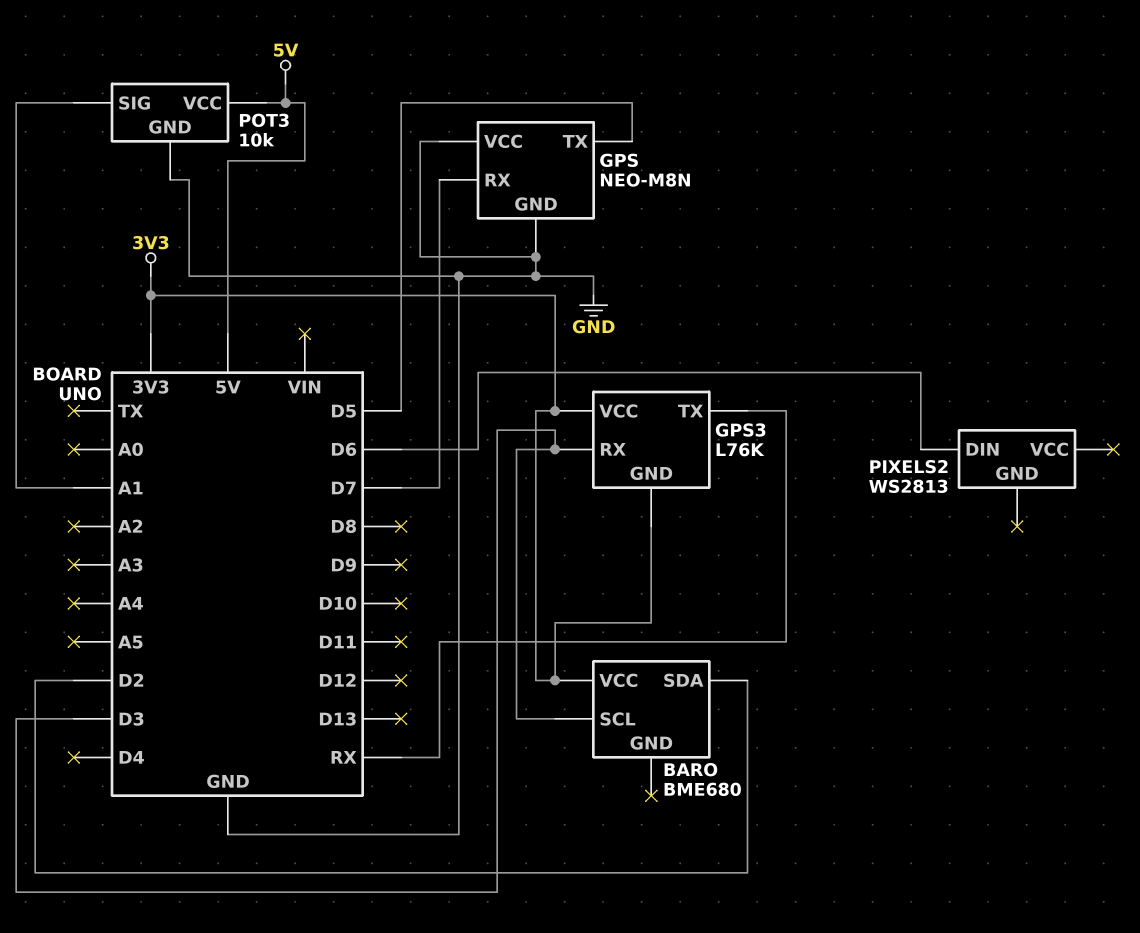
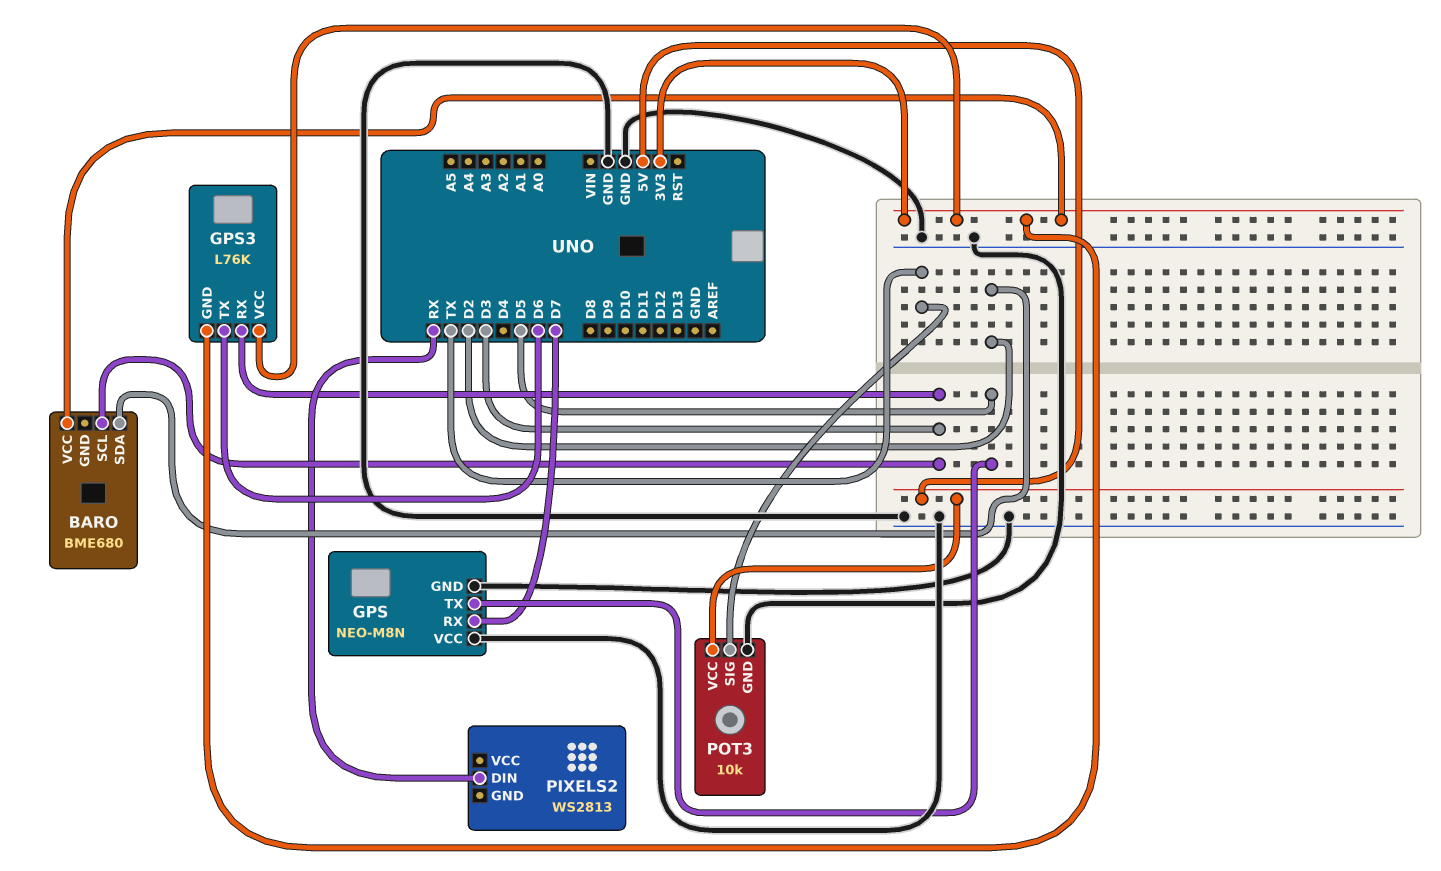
GPS3 pin TX: RX -> D6
PIXELS2 pin DIN: D6 -> RX
POT3 pin SIG: A1 -> TX

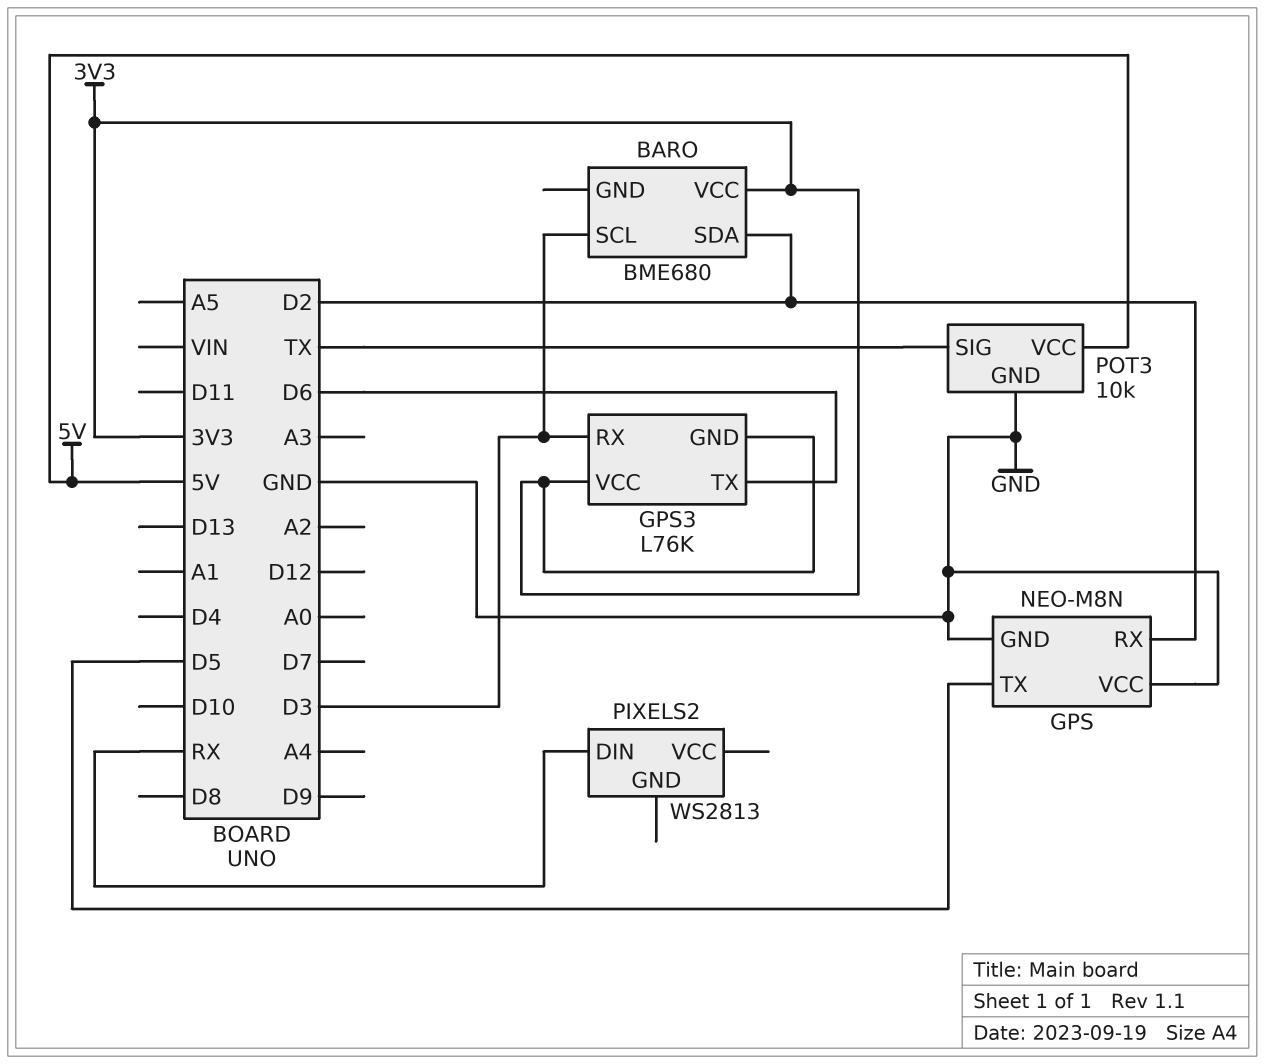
GPS pin RX: D7 -> D2

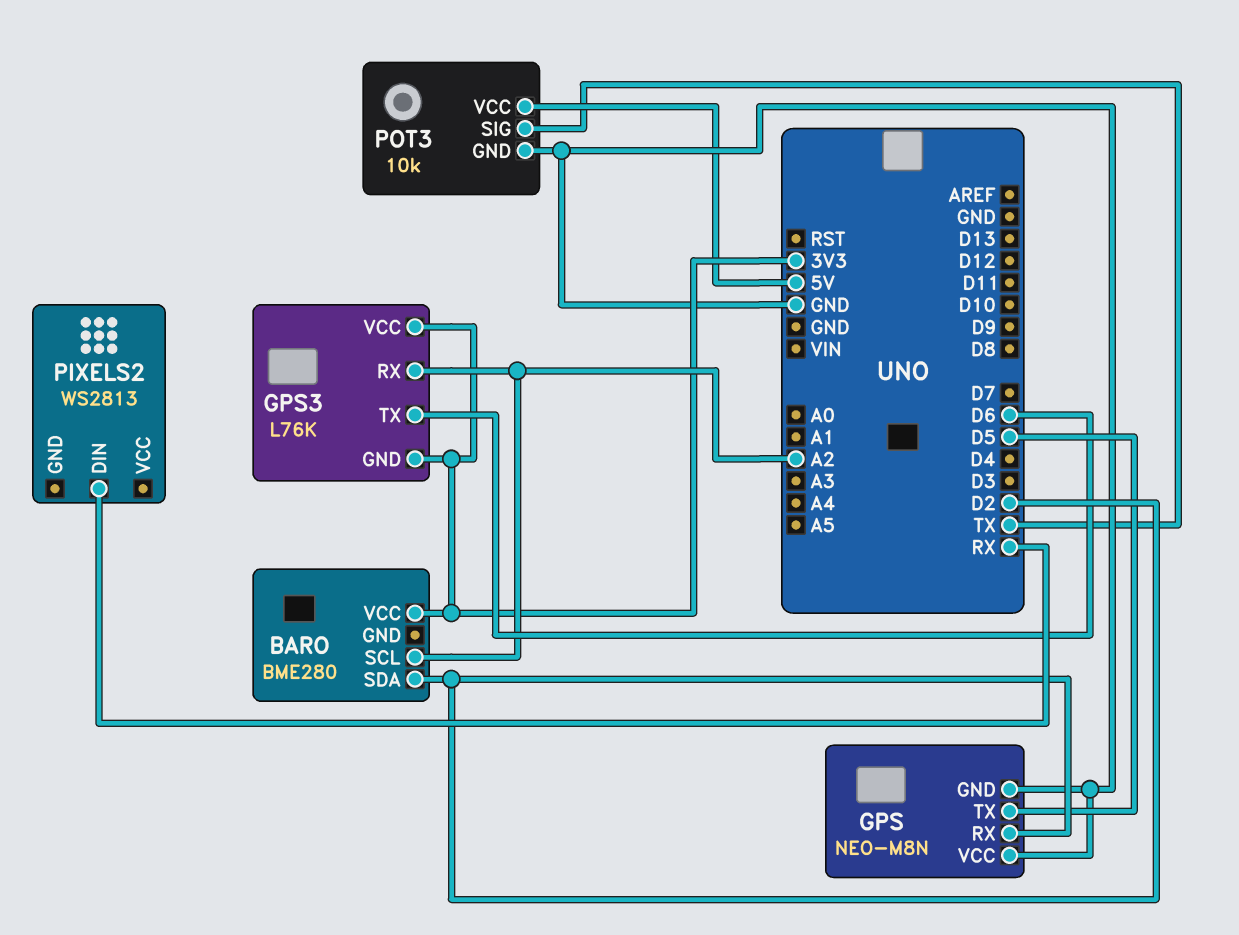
BARO: BME680 -> BME280
BARO pin SCL: D3 -> A2
GPS3 pin RX: D3 -> A2

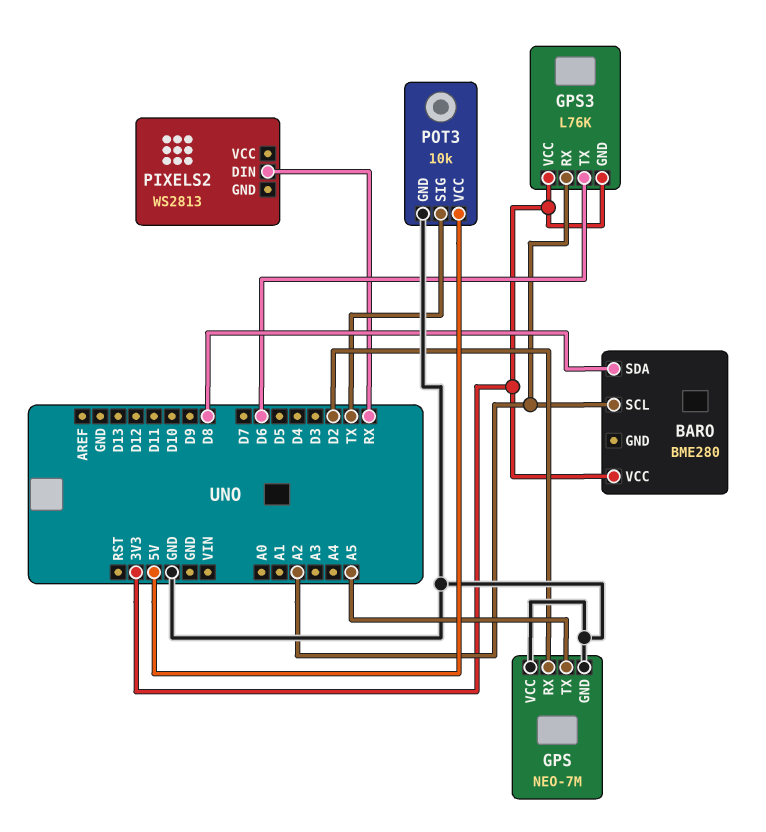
BARO pin SDA: D2 -> D8
GPS: NEO-M8N -> NEO-7M
GPS pin TX: D5 -> A5

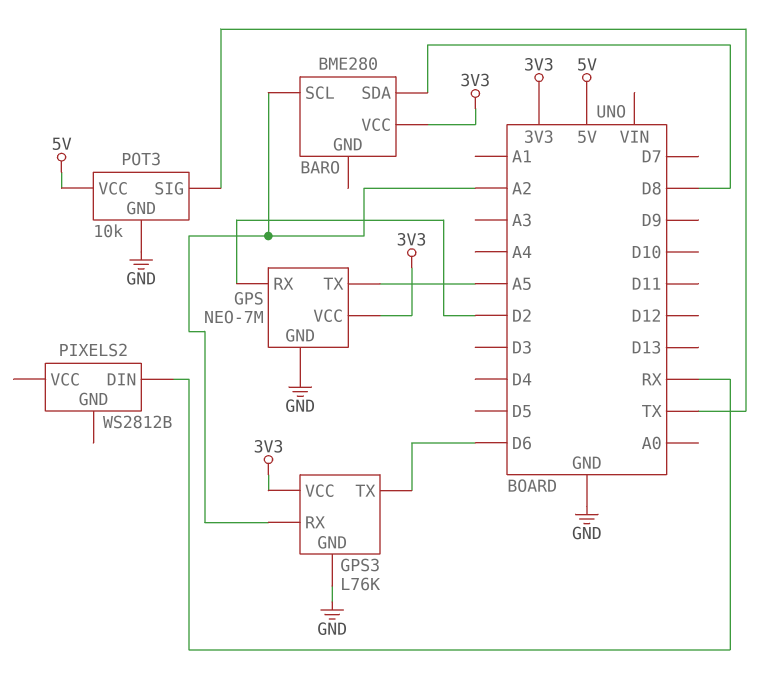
GPS pin VCC: GND -> 3V3
GPS3 pin GND: 3V3 -> GND
PIXELS2: WS2813 -> WS2812B

